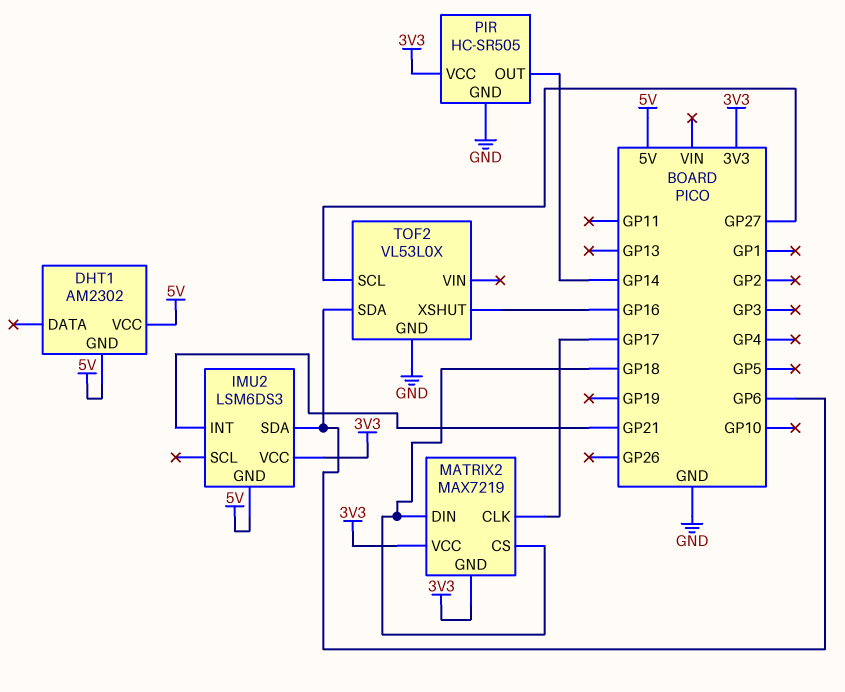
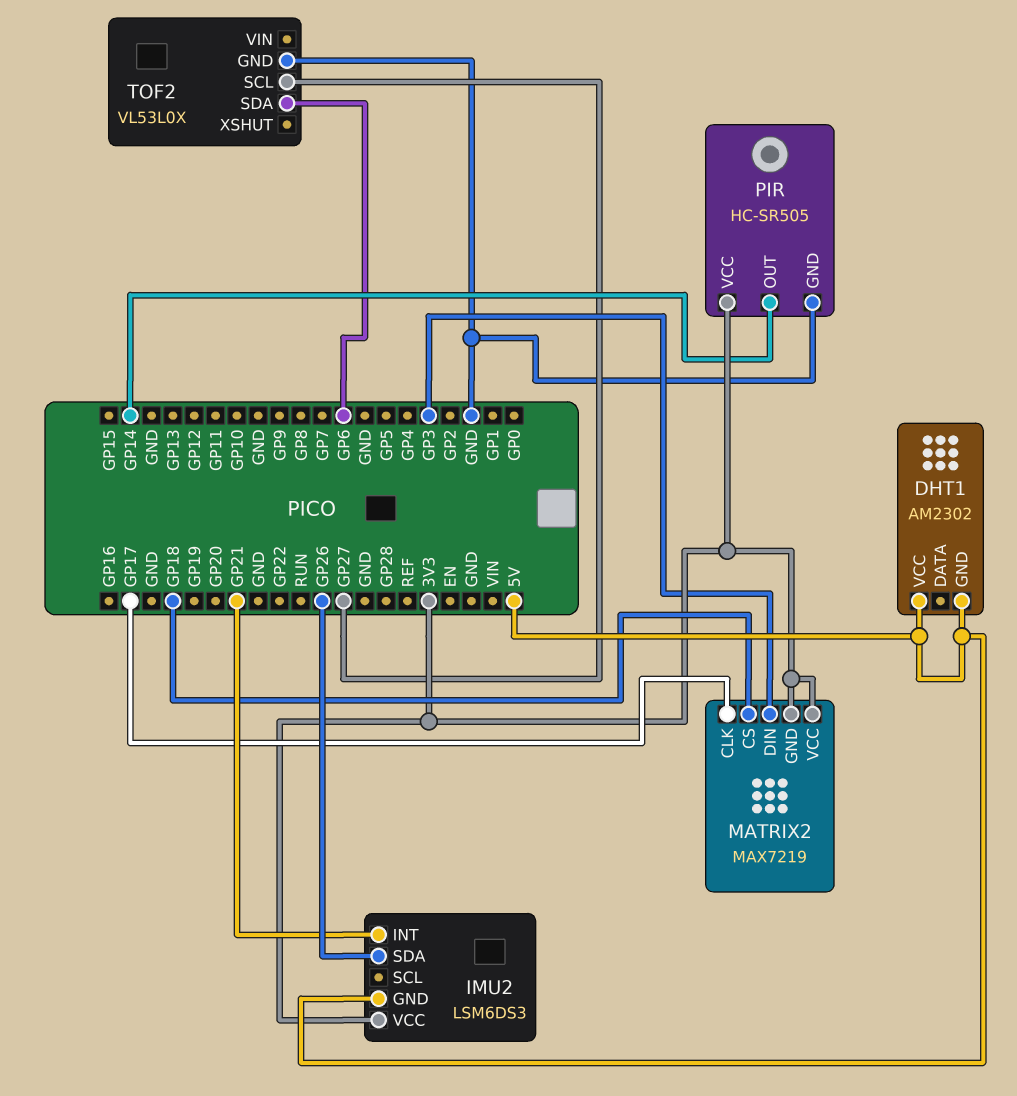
IMU2 pin SDA: GP6 -> GP26
MATRIX2 pin DIN: GP18 -> GP3
TOF2 pin XSHUT: GP16 -> none

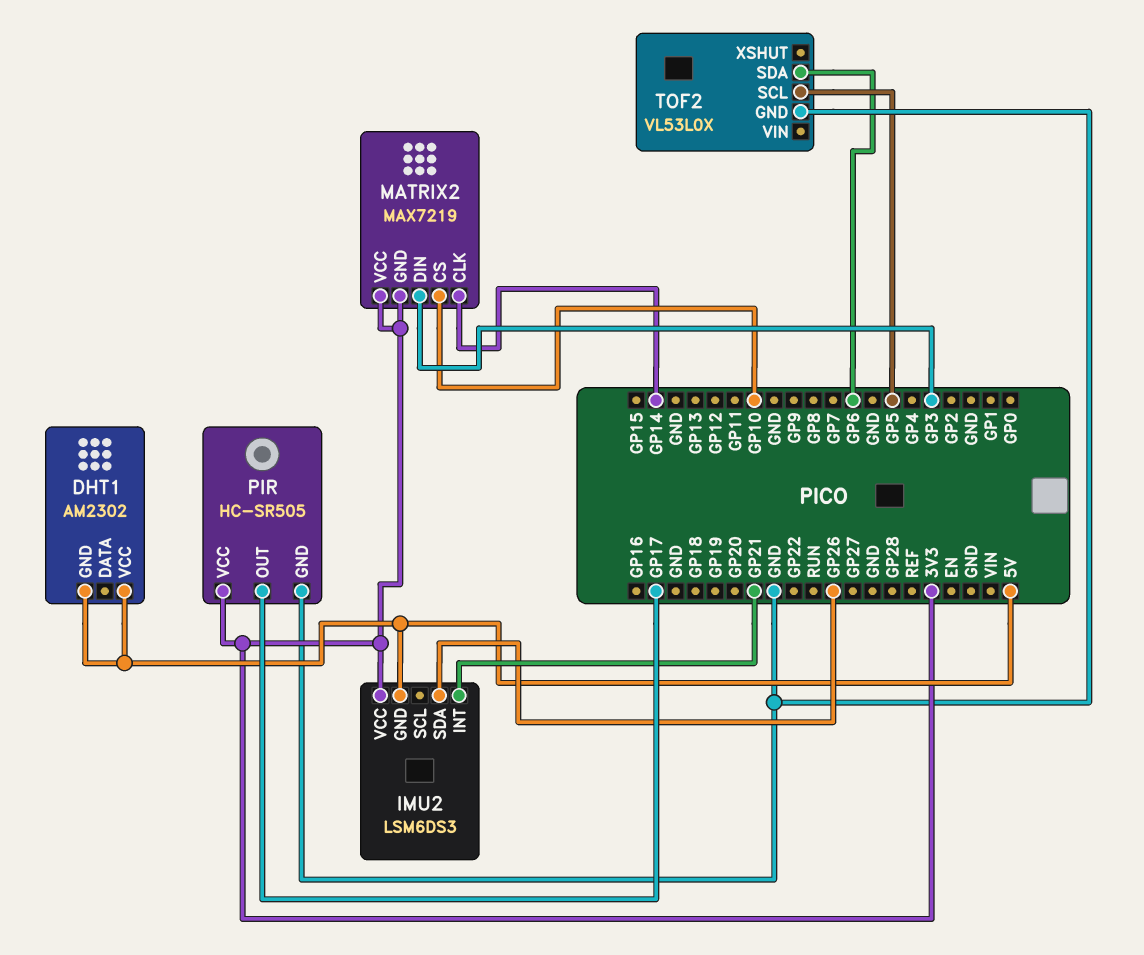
MATRIX2 pin CLK: GP17 -> GP14
MATRIX2 pin CS: GP18 -> GP10
PIR pin OUT: GP14 -> GP17
TOF2 pin SCL: GP27 -> GP5

